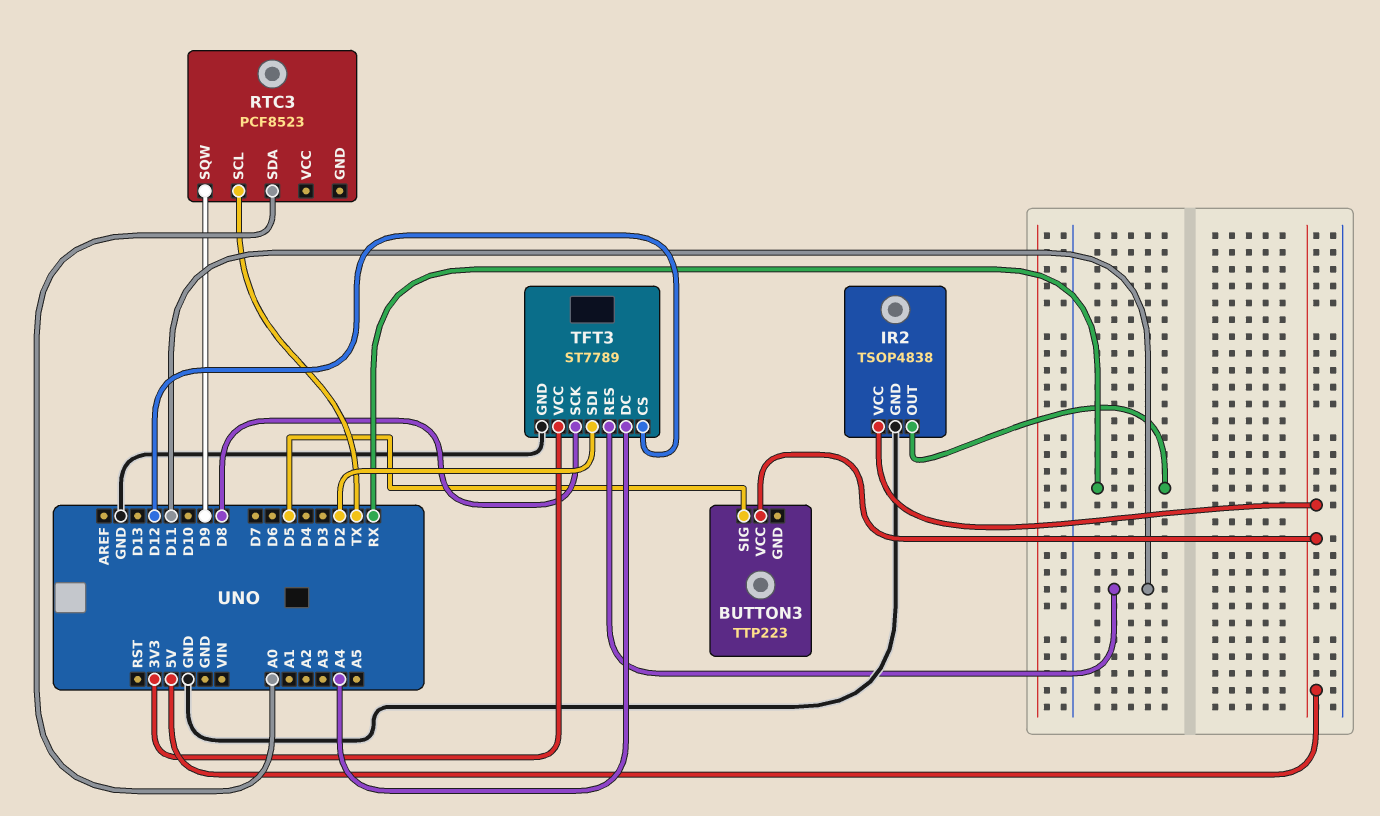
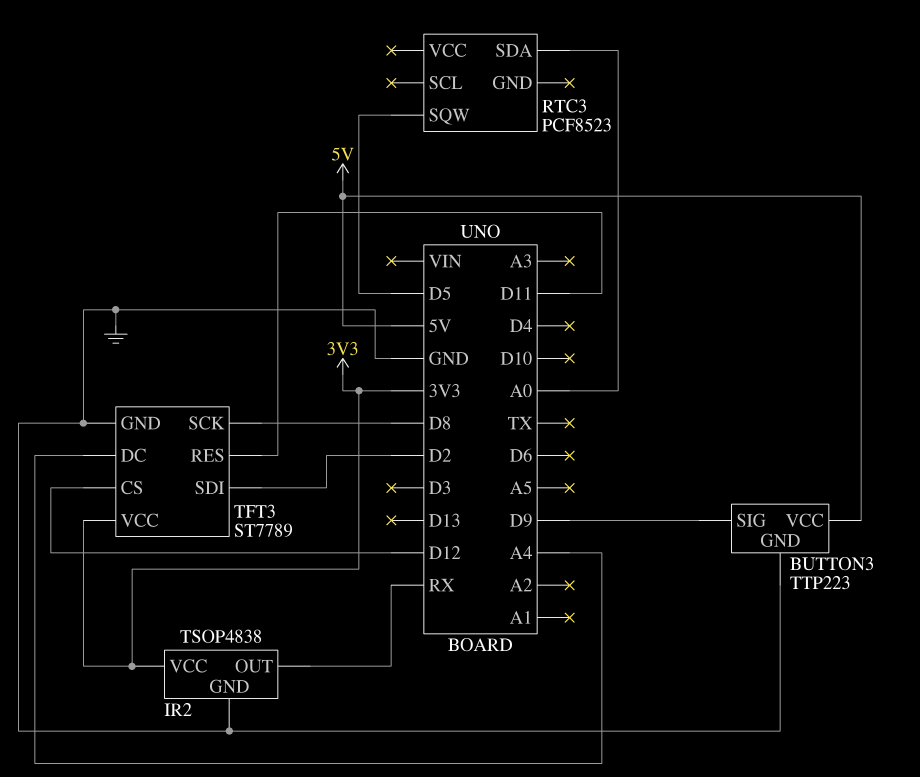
BUTTON3 pin GND: none -> GND
BUTTON3 pin SIG: D5 -> D9
IR2 pin VCC: 5V -> 3V3
RTC3 pin SCL: TX -> none
RTC3 pin SQW: D9 -> D5

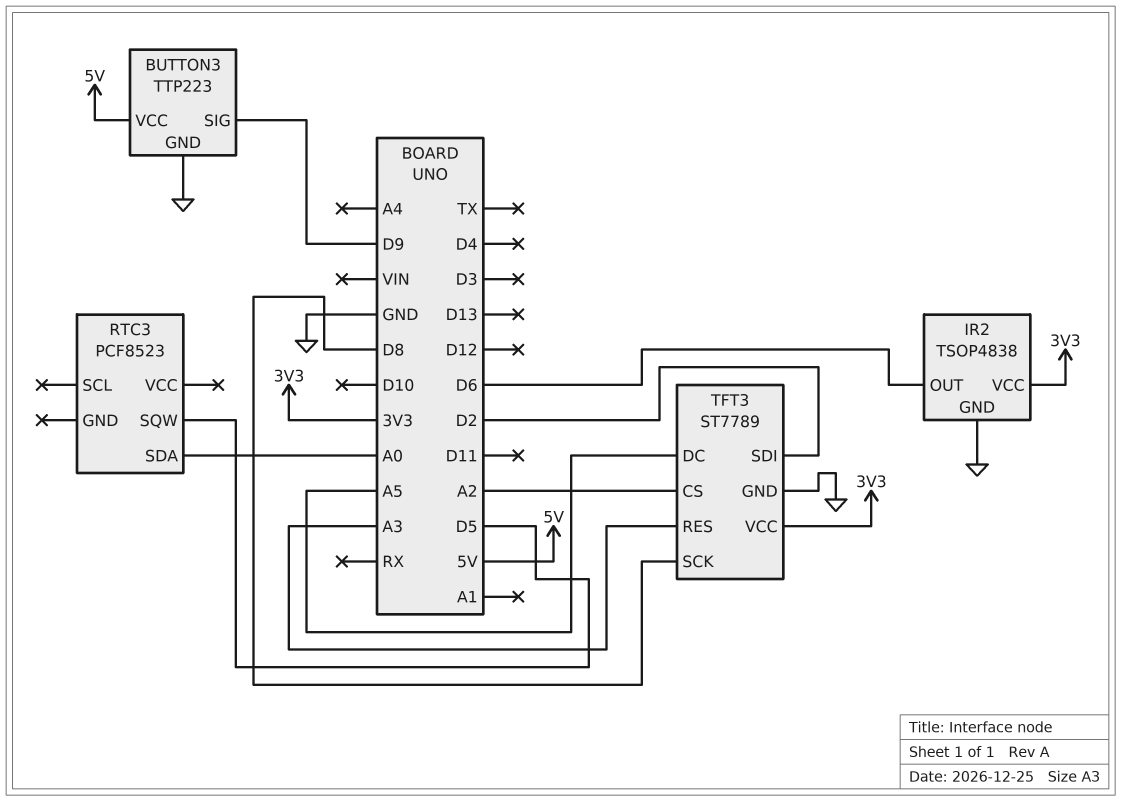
IR2 pin OUT: RX -> D6
TFT3 pin CS: D12 -> A2
TFT3 pin DC: A4 -> A5
TFT3 pin RES: D11 -> A3

